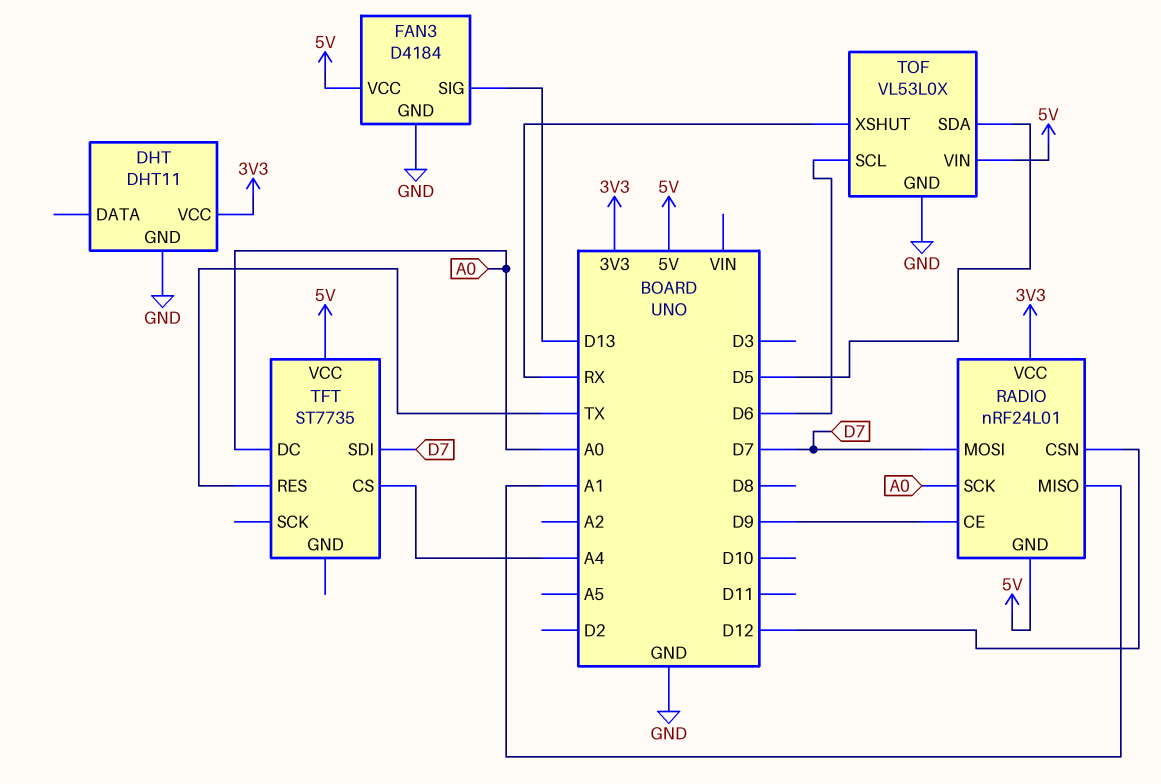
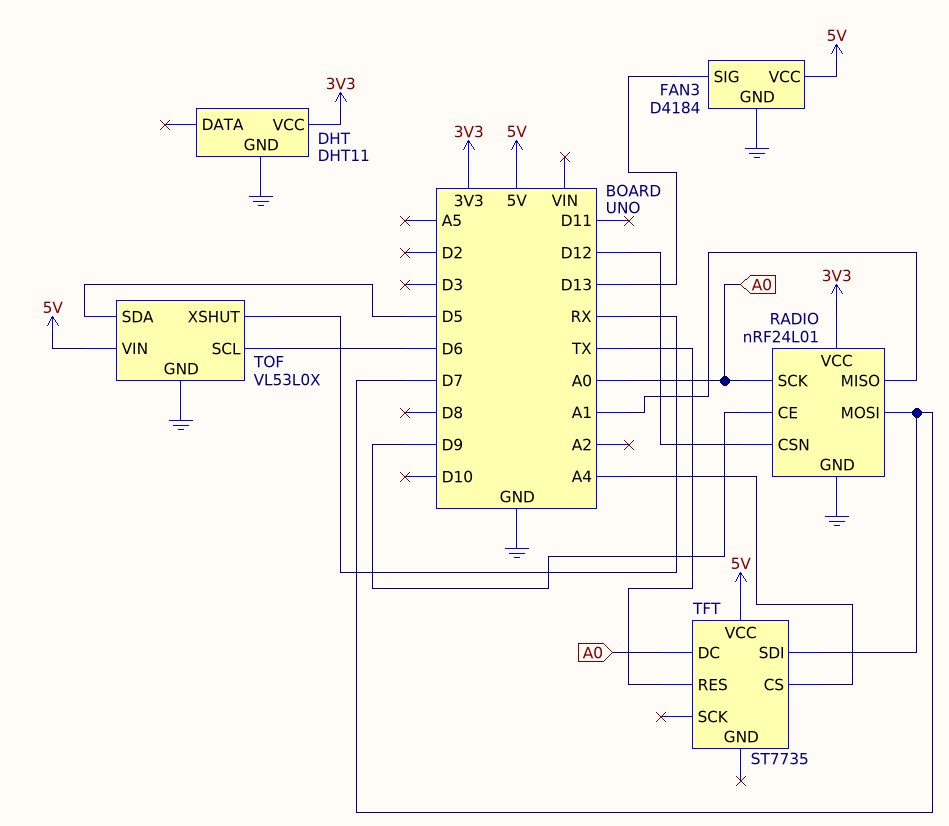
RADIO pin GND: 5V -> GND

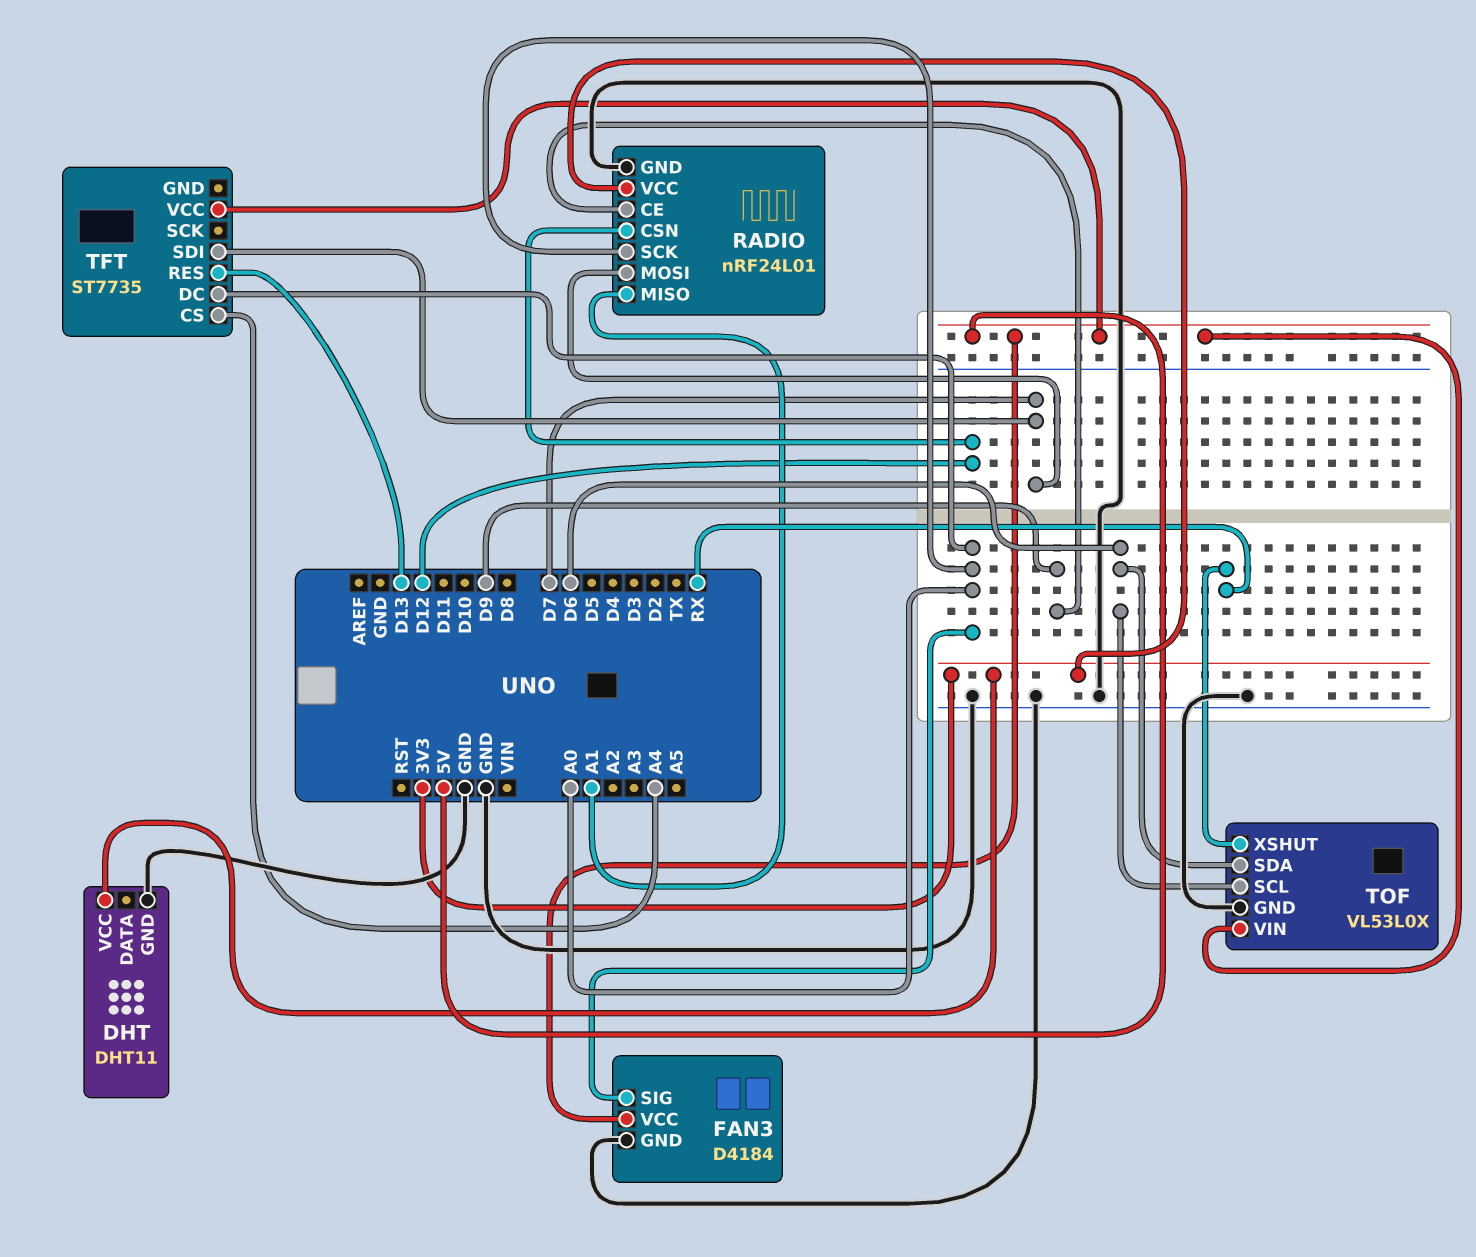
FAN3 pin SIG: D13 -> A0
TFT pin RES: TX -> D13
TOF pin SDA: D5 -> D6

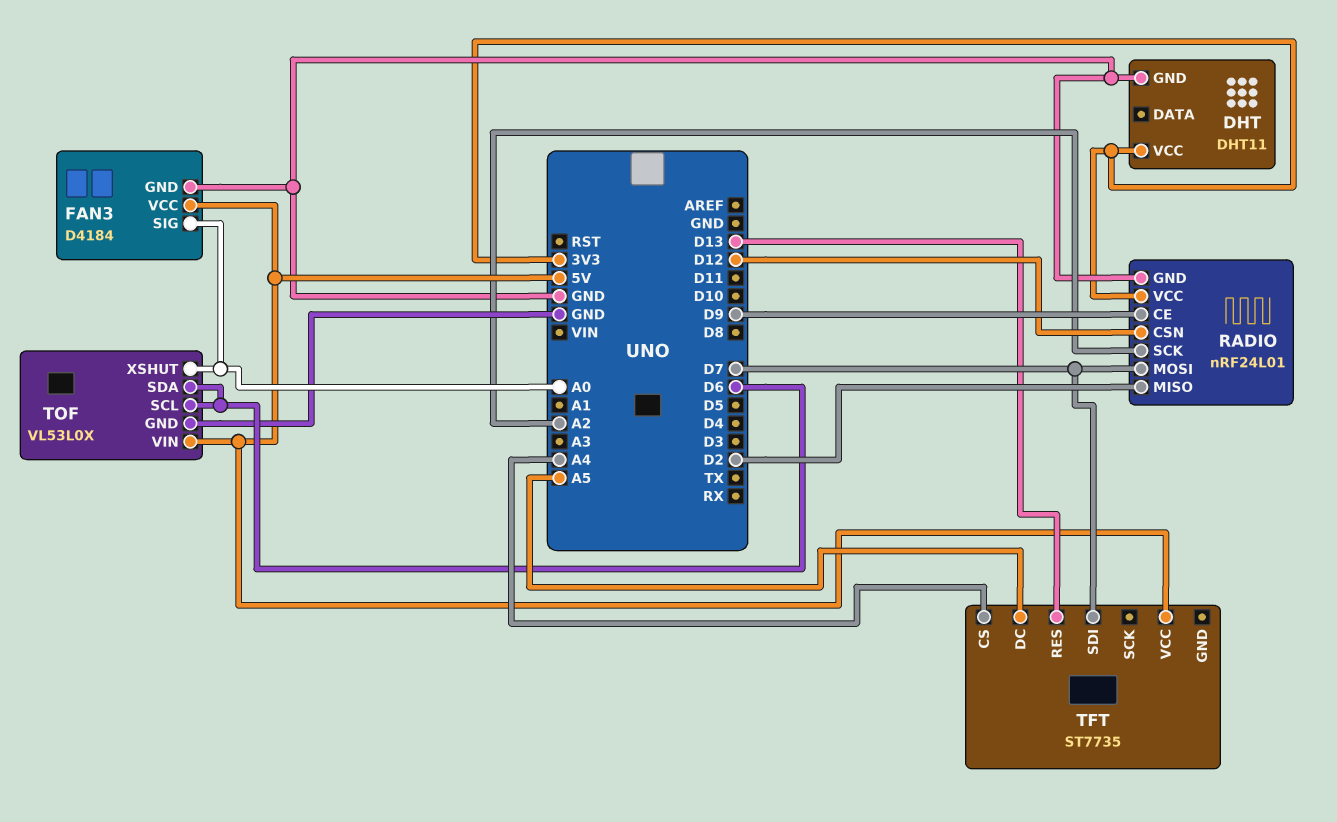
RADIO pin MISO: A1 -> D2
RADIO pin SCK: A0 -> A2
TFT pin DC: A0 -> A5
TOF pin XSHUT: RX -> A0

